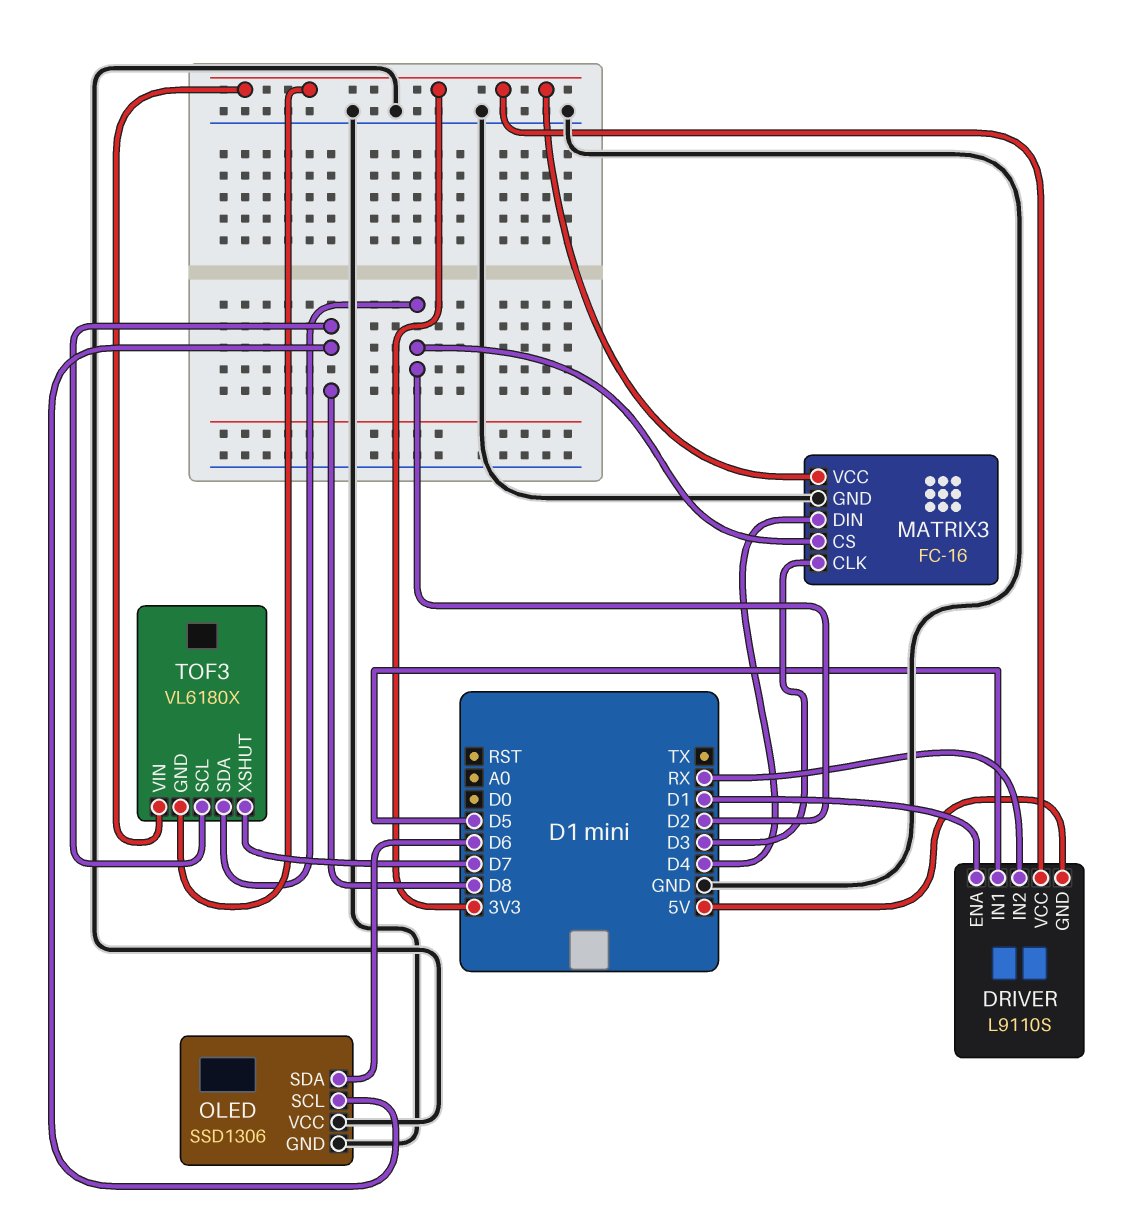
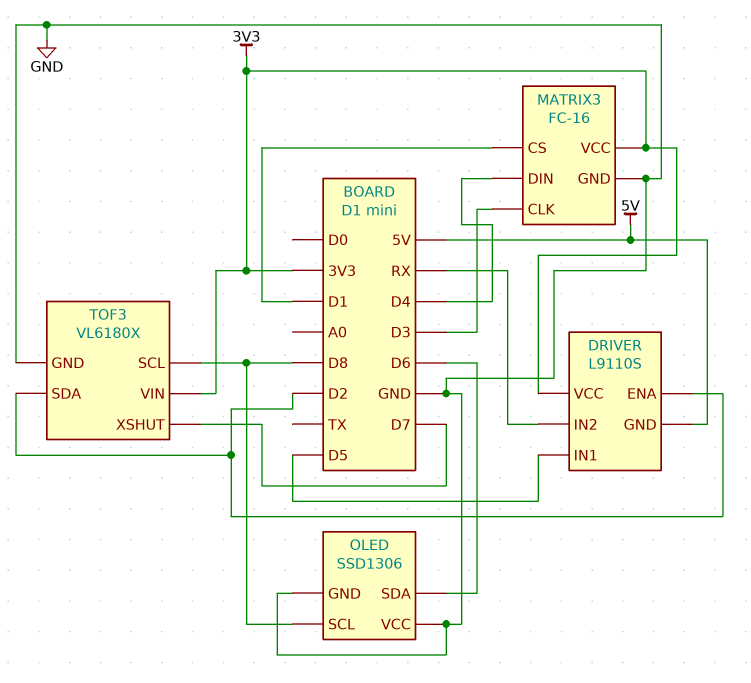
DRIVER pin ENA: D1 -> D2
MATRIX3 pin CS: D2 -> D1
TOF3 pin GND: 3V3 -> GND

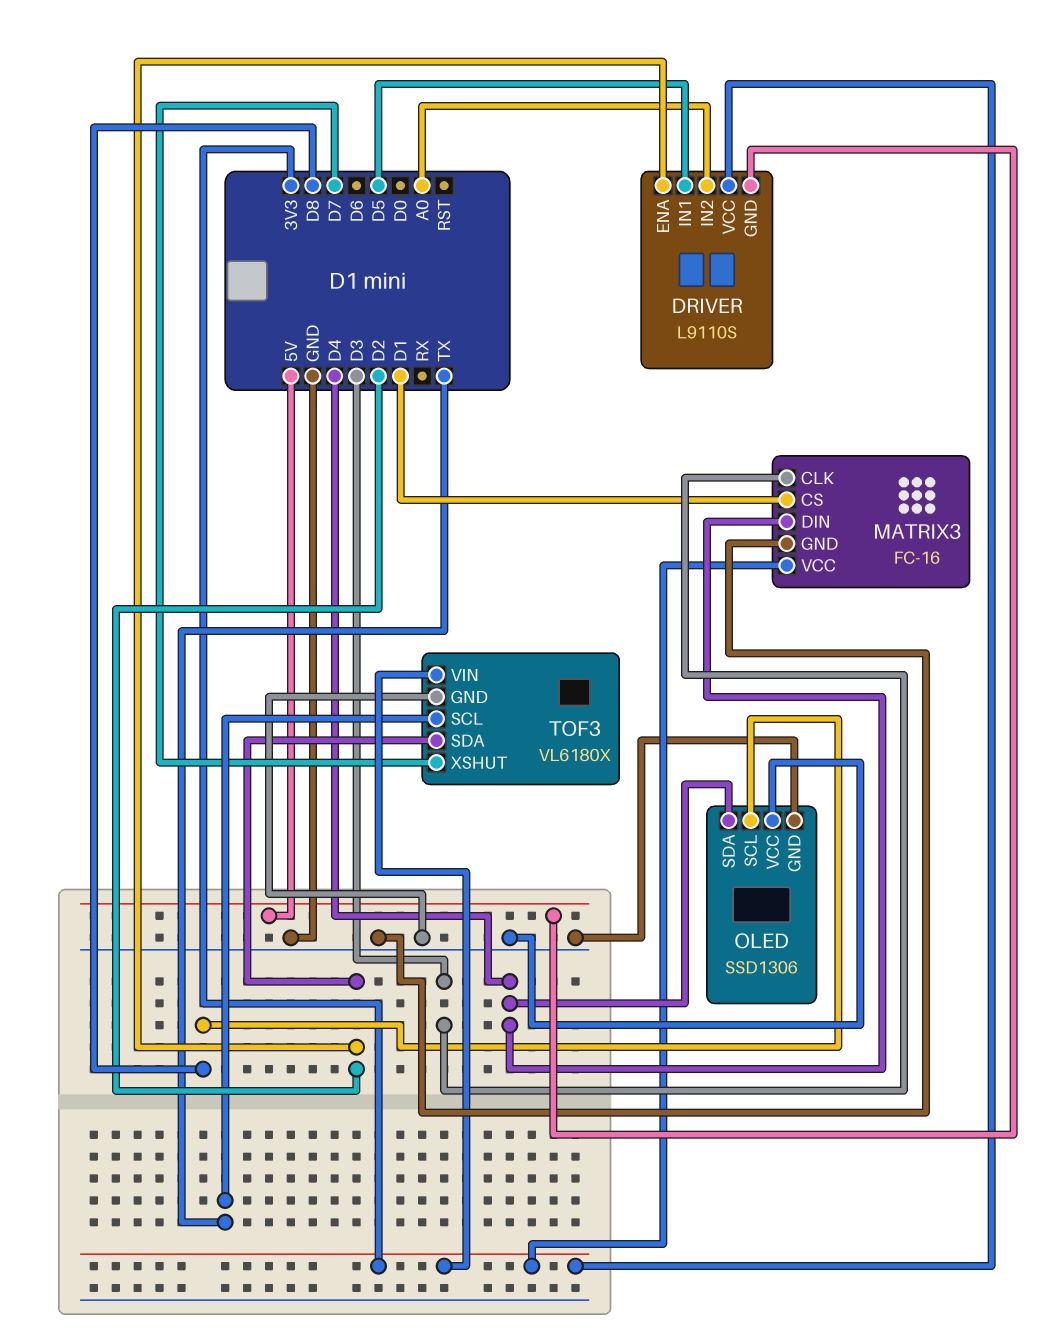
DRIVER pin IN2: RX -> A0
OLED pin SDA: D6 -> D4
TOF3 pin SCL: D8 -> TX

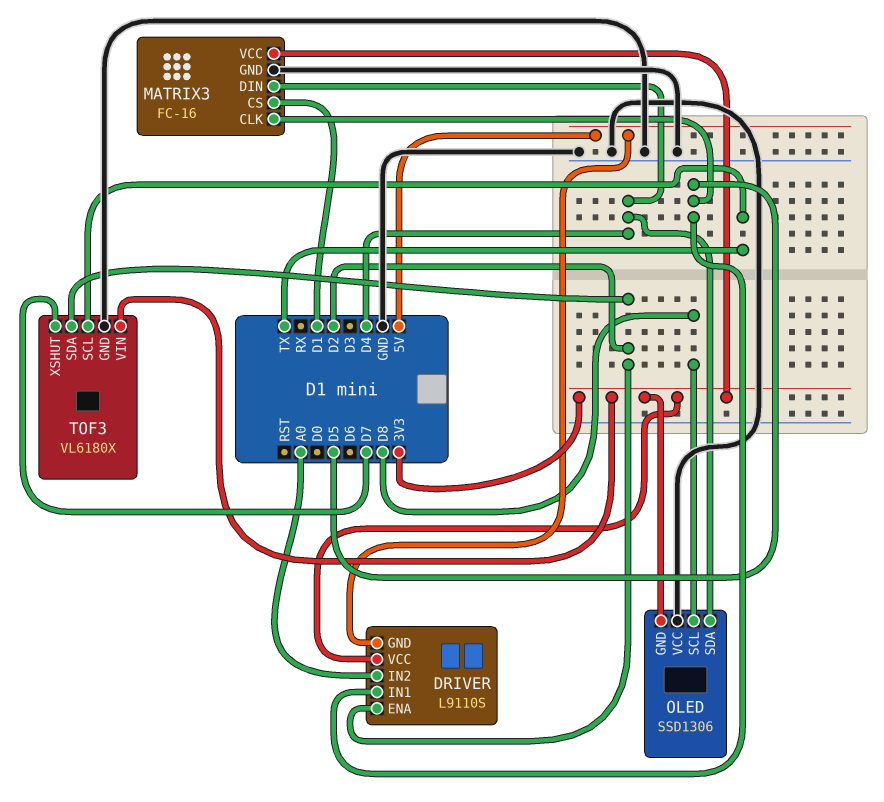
MATRIX3 pin CLK: D3 -> D5
OLED pin GND: GND -> 3V3

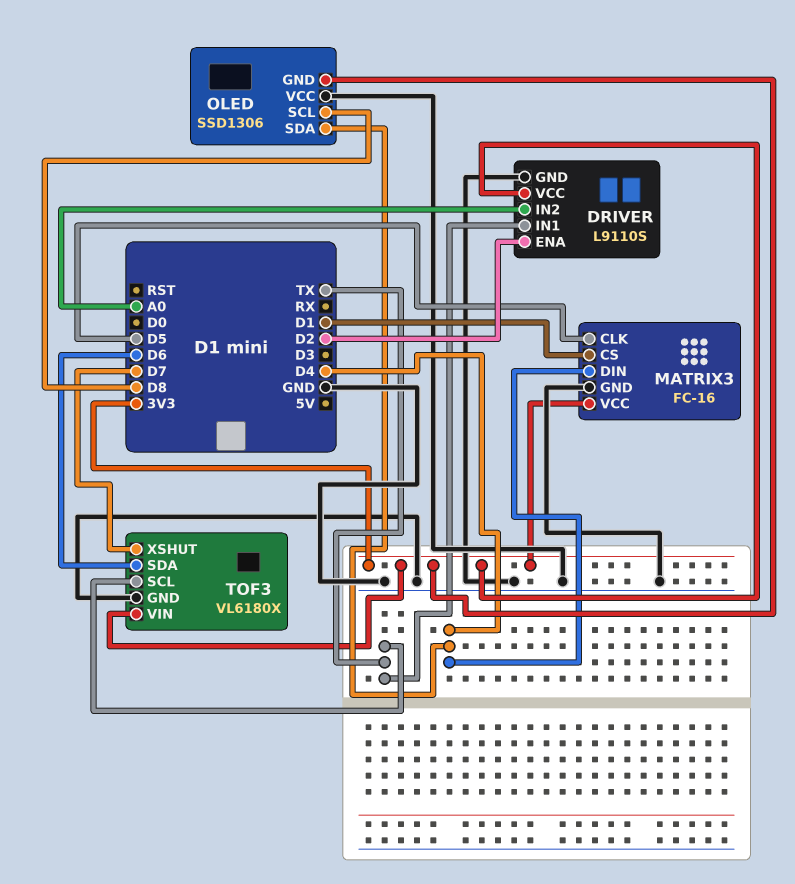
DRIVER pin GND: 5V -> GND
DRIVER pin IN1: D5 -> TX
TOF3 pin SDA: D2 -> D6

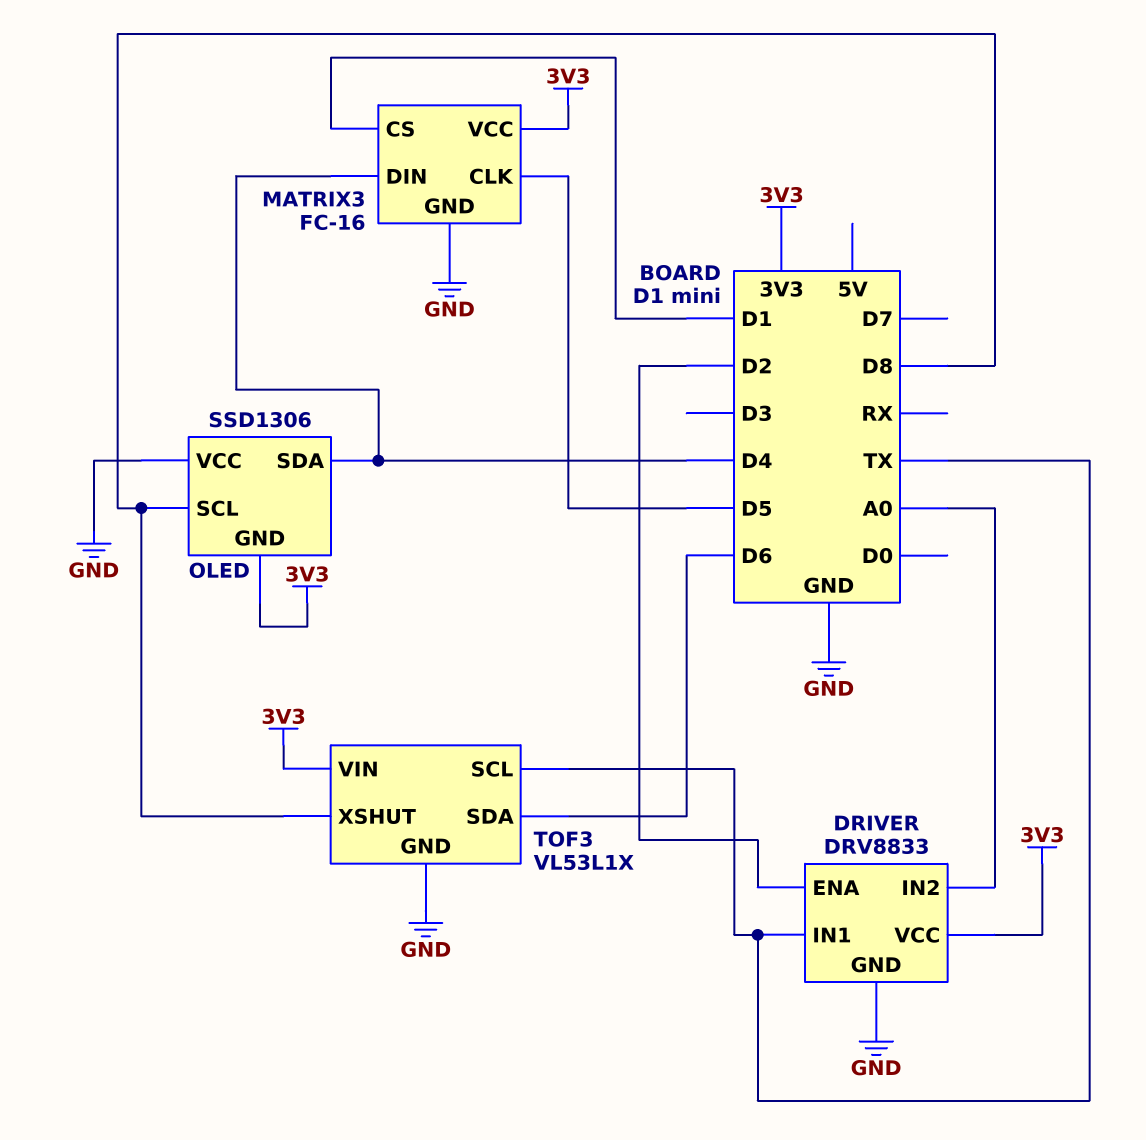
DRIVER: L9110S -> DRV8833
TOF3: VL6180X -> VL53L1X
TOF3 pin XSHUT: D7 -> D8

